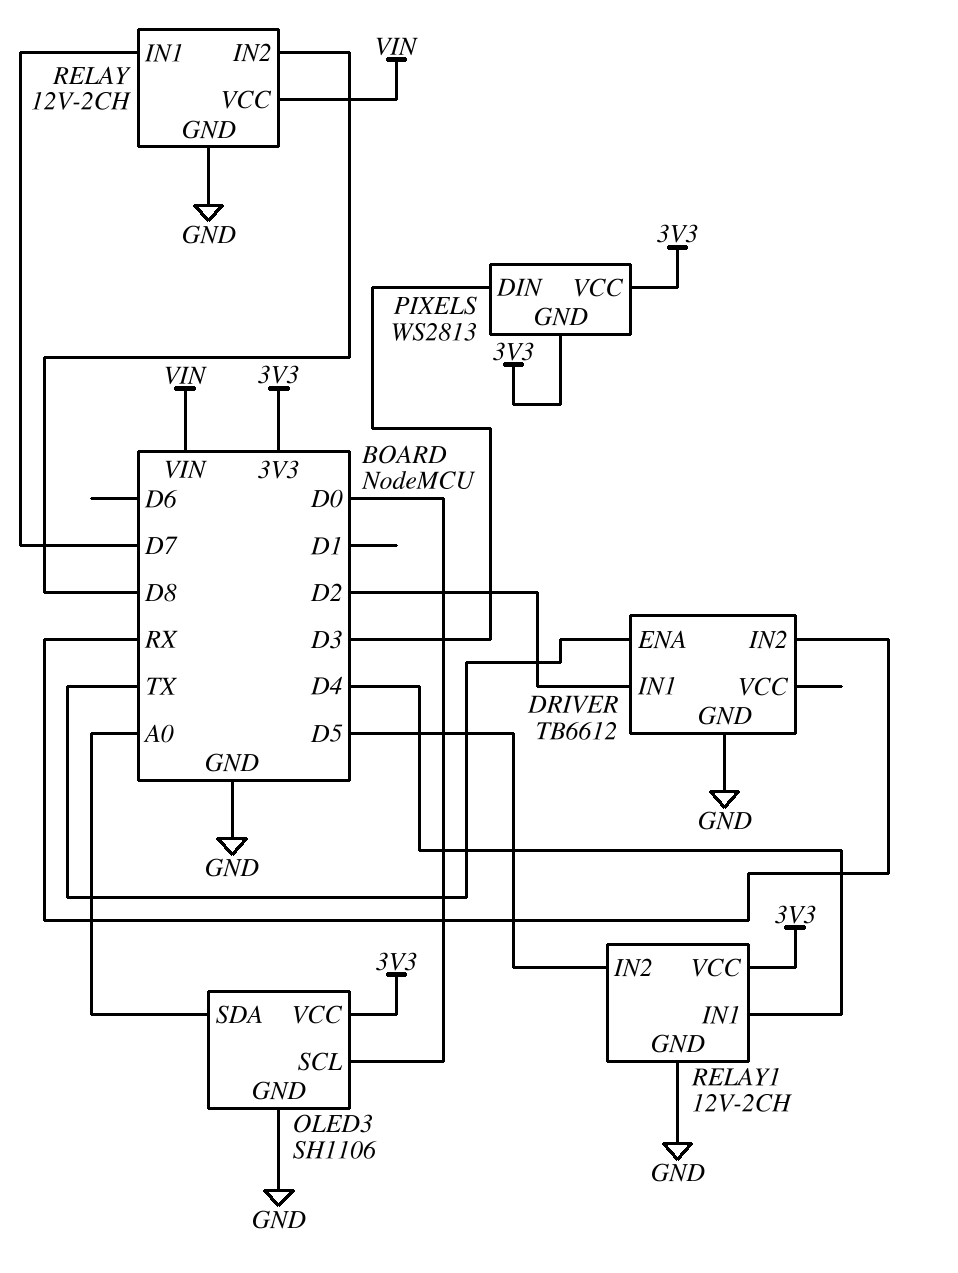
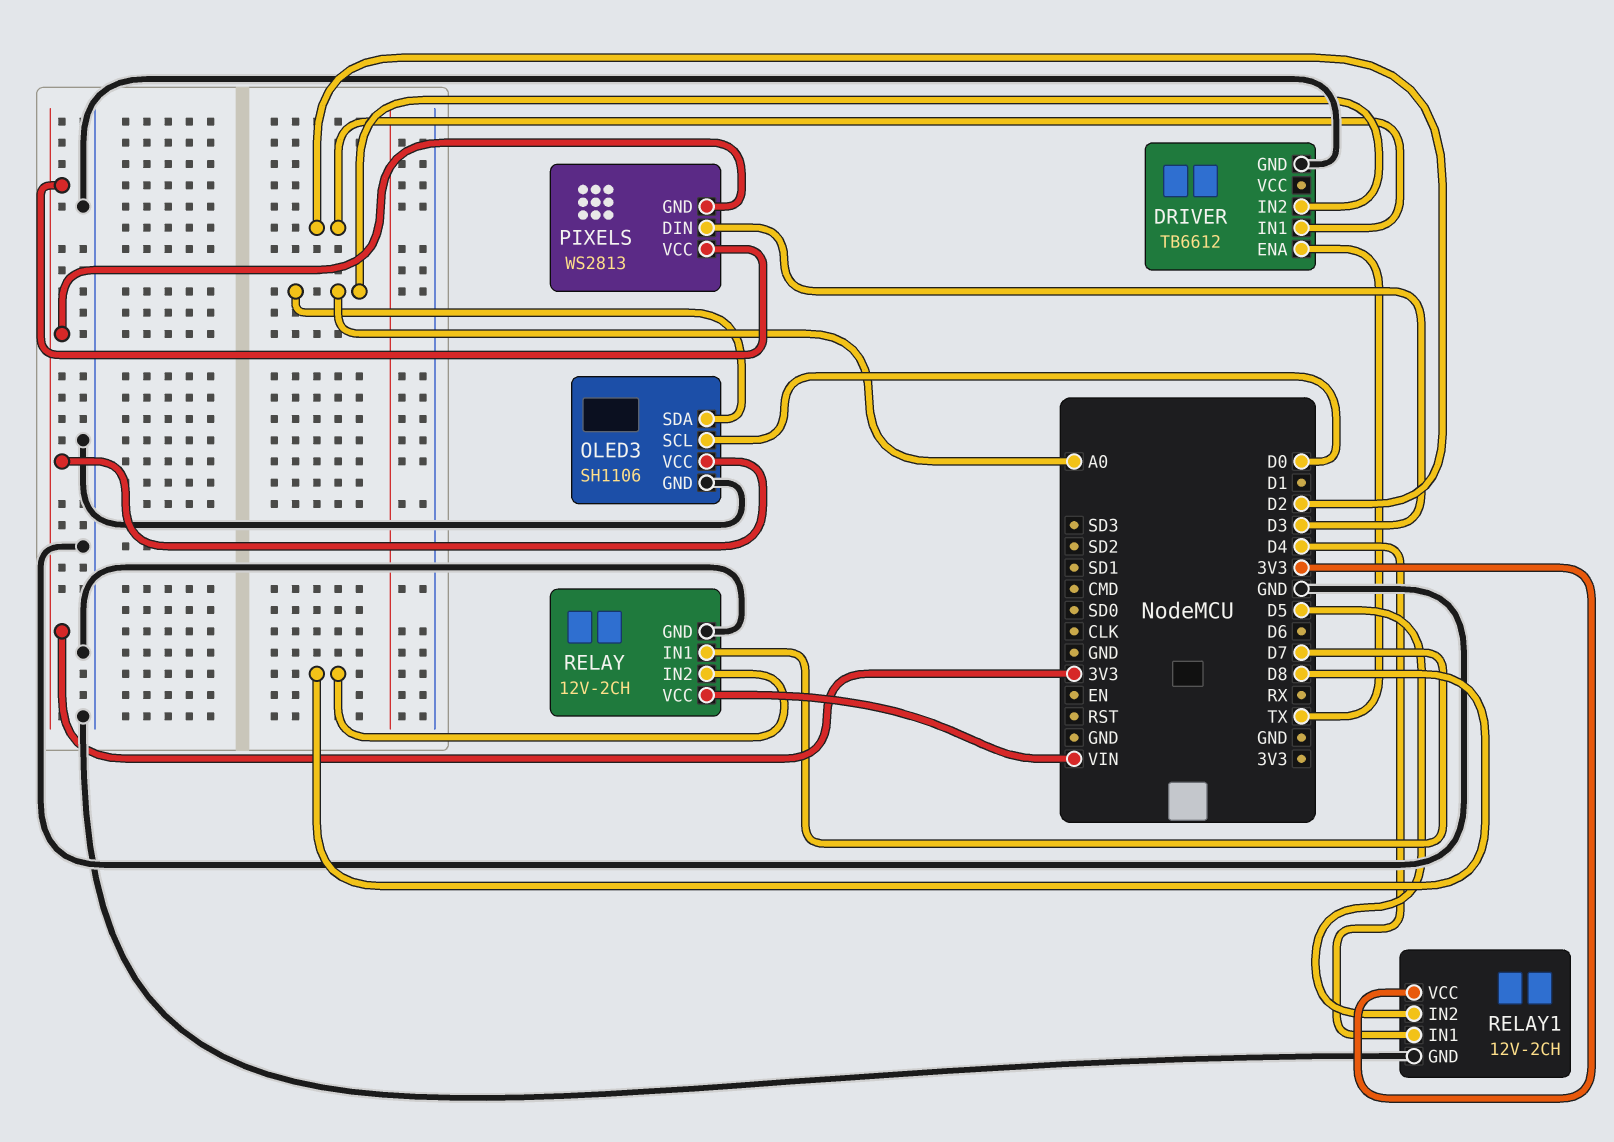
DRIVER pin IN2: RX -> A0

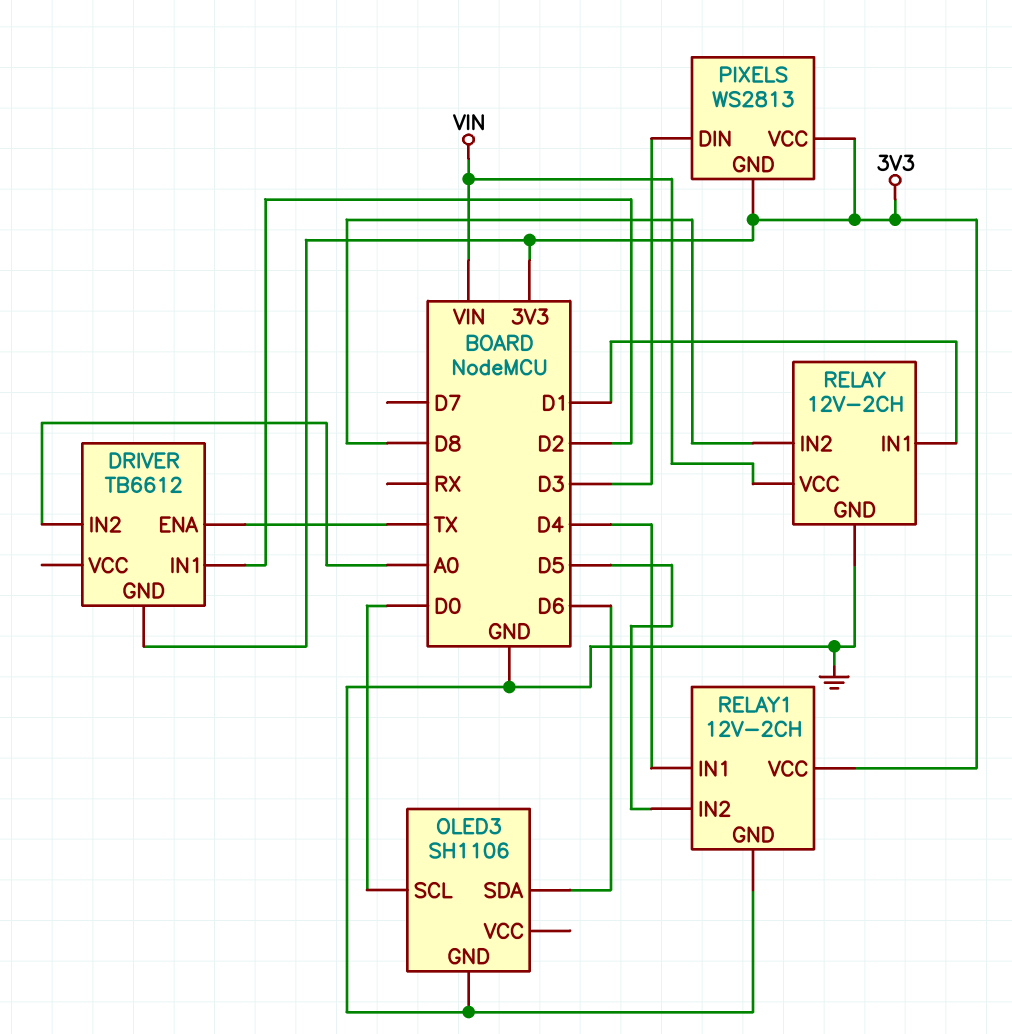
DRIVER pin GND: GND -> 3V3
OLED3 pin SDA: A0 -> D6
OLED3 pin VCC: 3V3 -> none
RELAY pin IN1: D7 -> D1

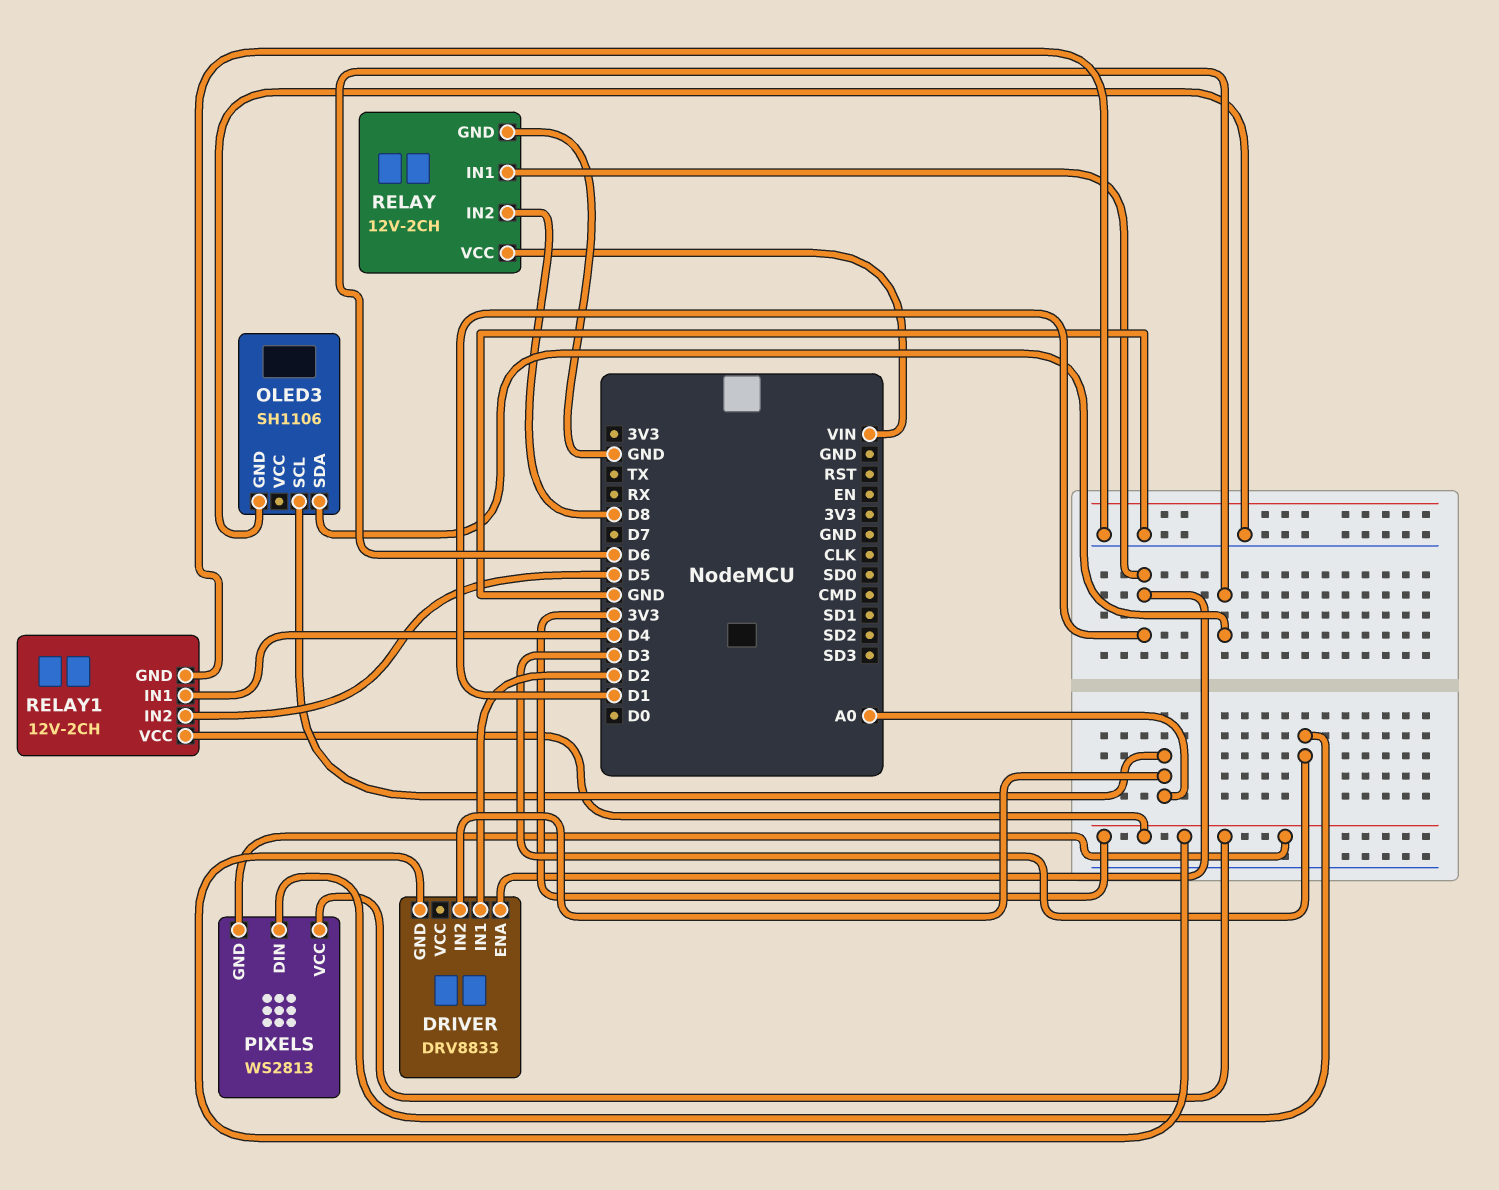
DRIVER: TB6612 -> DRV8833
DRIVER pin ENA: TX -> D1
OLED3 pin SCL: D0 -> A0

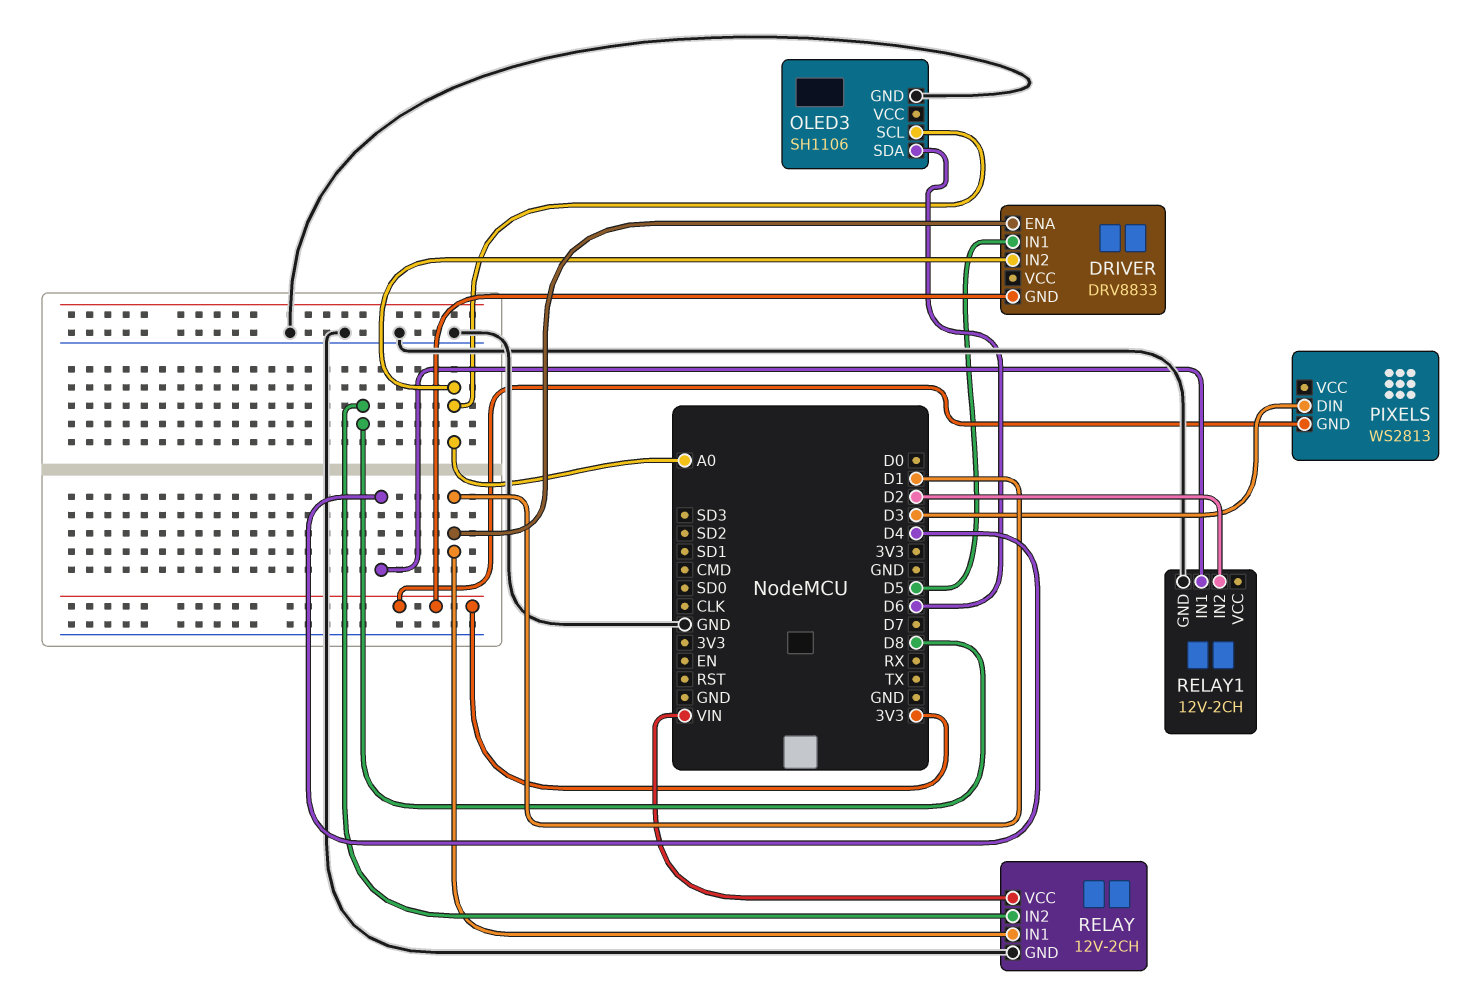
DRIVER pin IN1: D2 -> D5
PIXELS pin VCC: 3V3 -> none
RELAY1 pin IN2: D5 -> D2
RELAY1 pin VCC: 3V3 -> none

